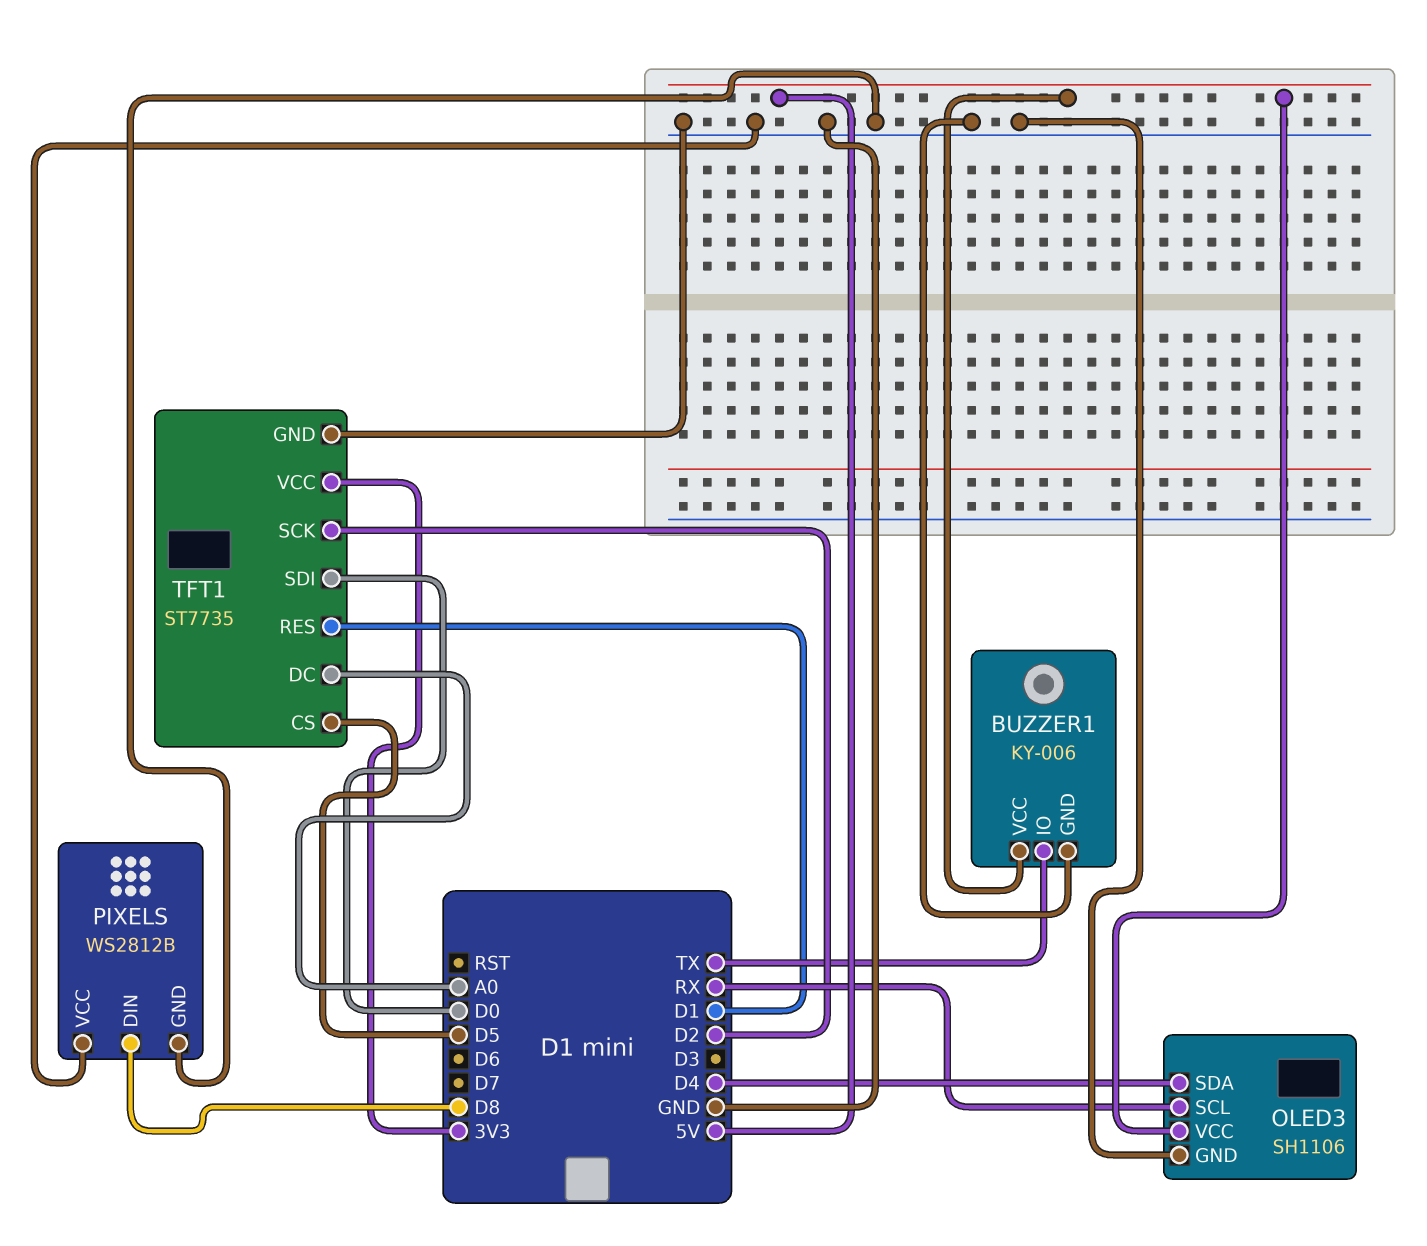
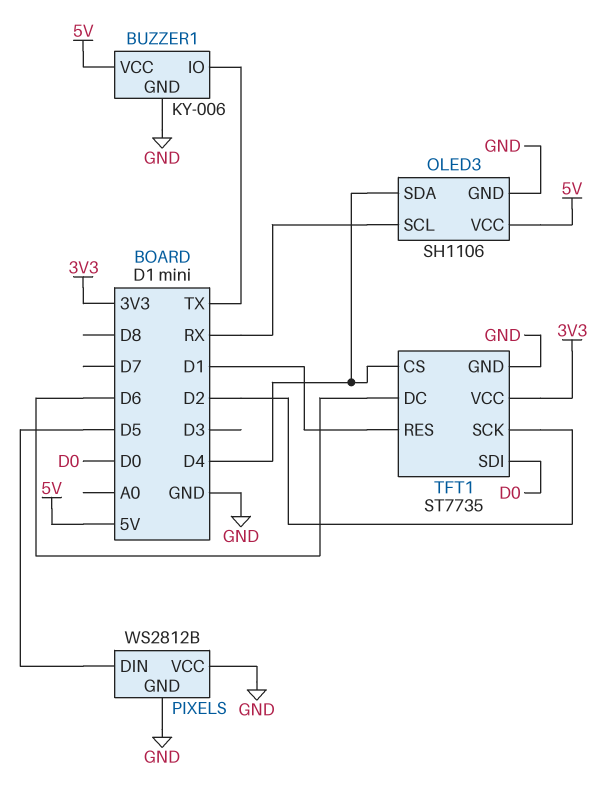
PIXELS pin DIN: D8 -> D5
TFT1 pin CS: D5 -> D4
TFT1 pin DC: A0 -> D6

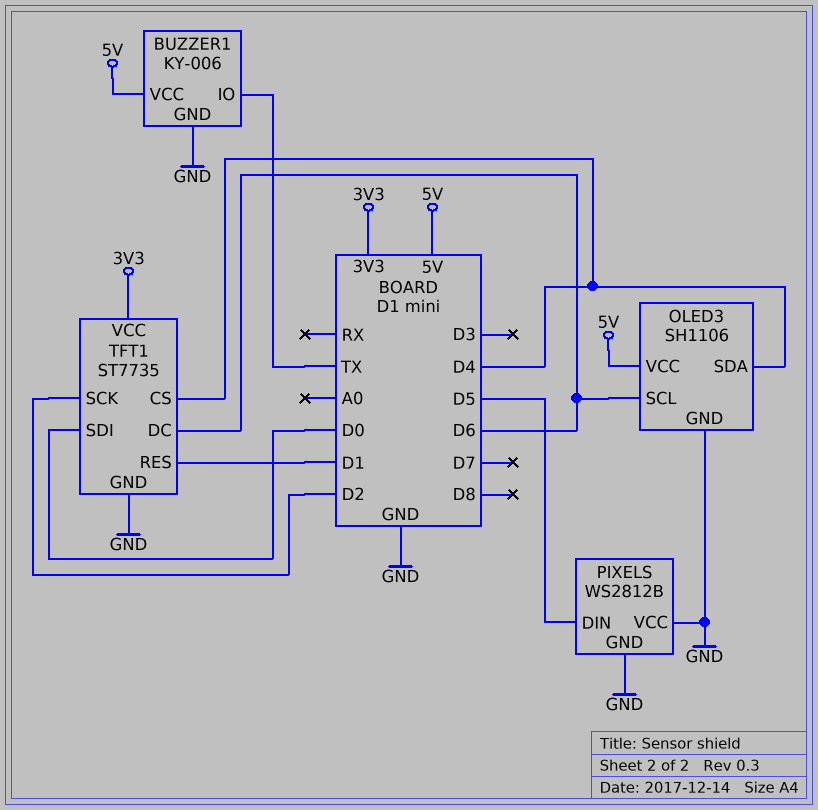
OLED3 pin SCL: RX -> D6

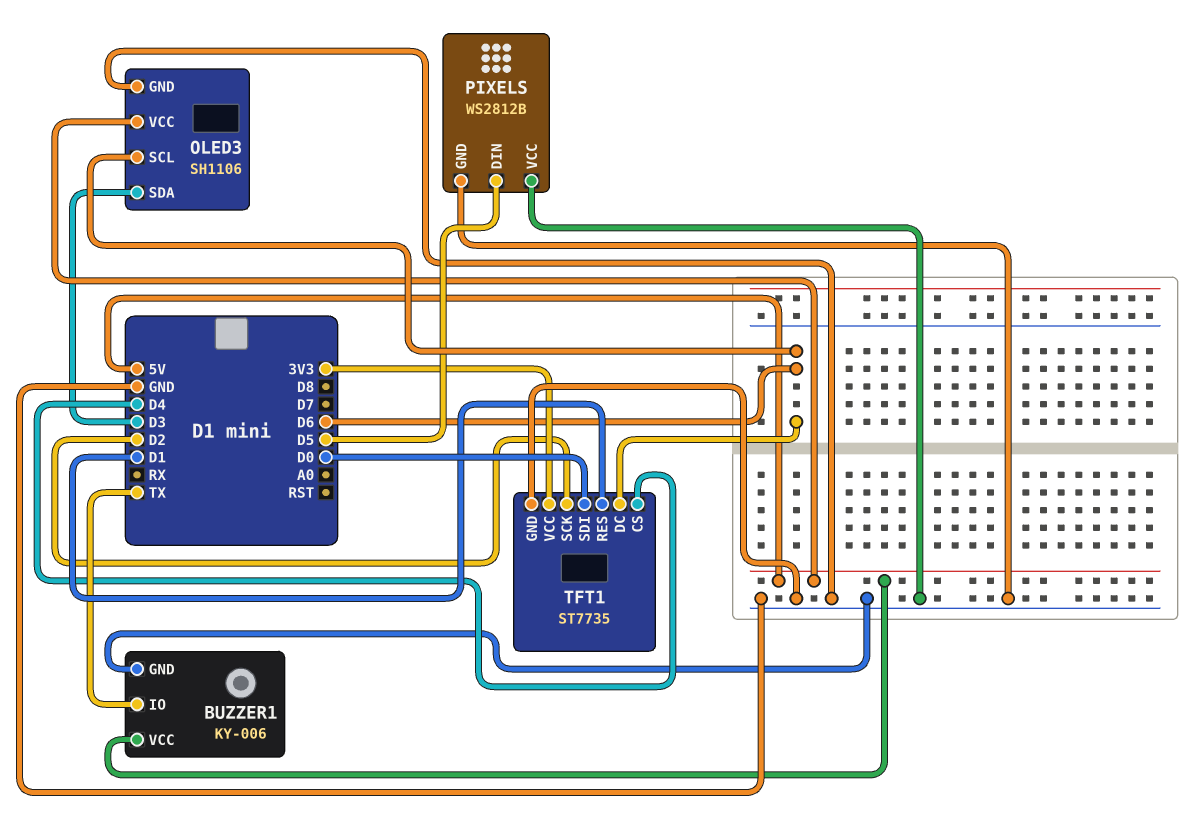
OLED3 pin SDA: D4 -> D3

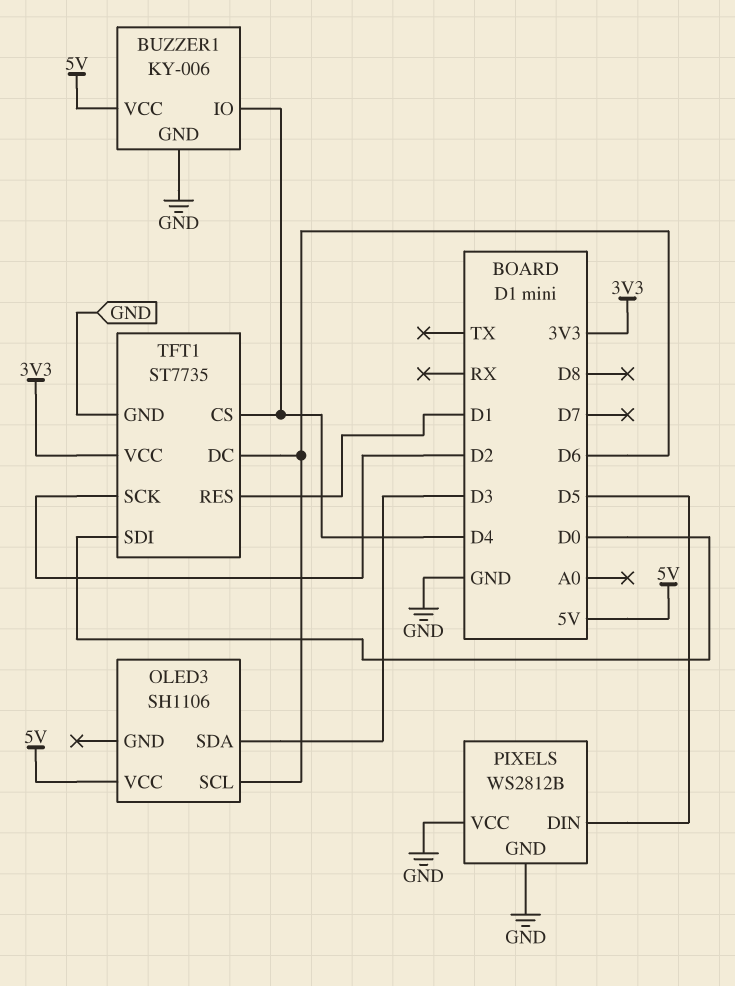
BUZZER1 pin IO: TX -> D4
OLED3 pin GND: GND -> none

